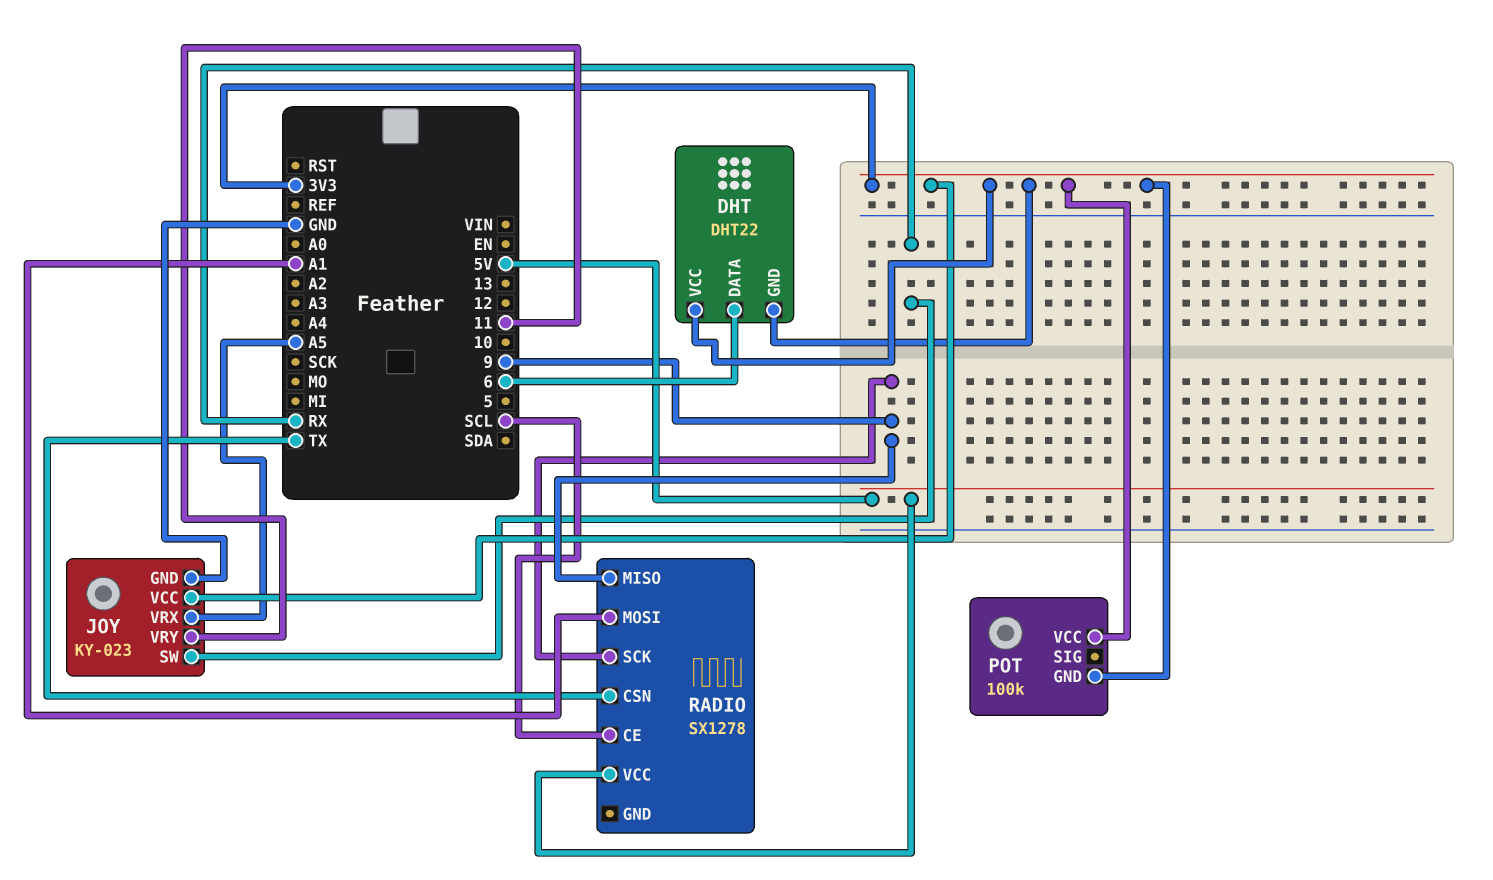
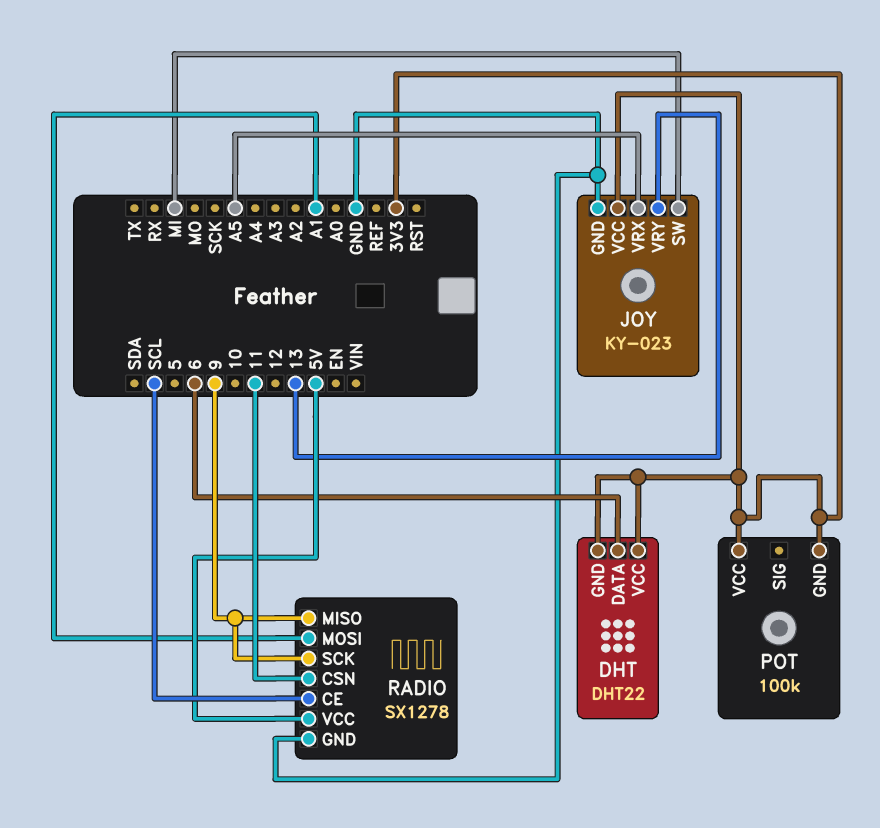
JOY pin SW: RX -> MI
JOY pin VRY: 11 -> 13
RADIO pin CSN: TX -> 11
RADIO pin GND: none -> GND

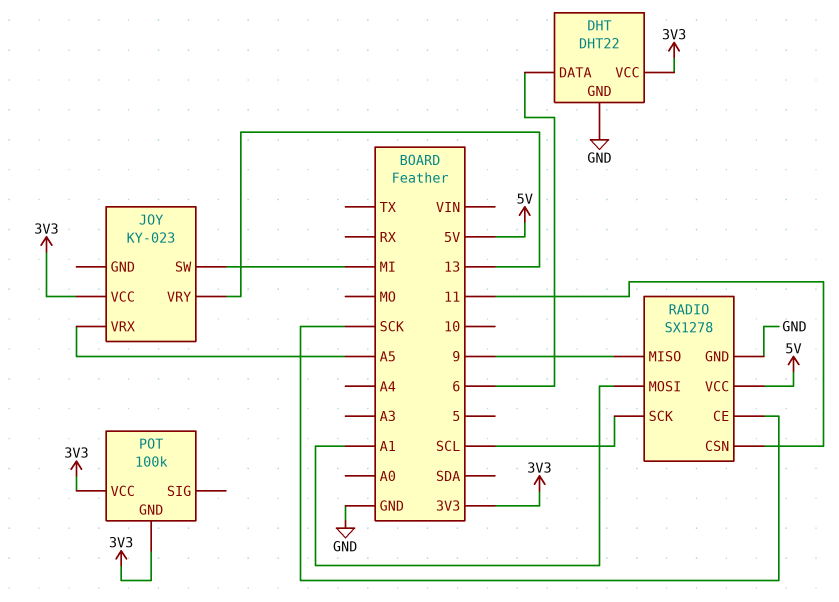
DHT pin GND: 3V3 -> GND
JOY pin GND: GND -> none
RADIO pin CE: SCL -> SCK
RADIO pin SCK: 9 -> SCL

